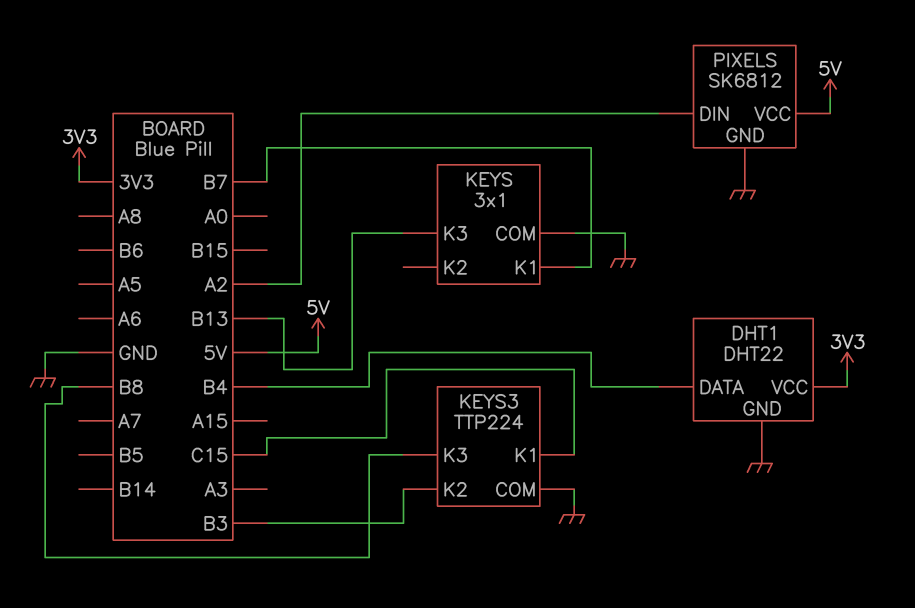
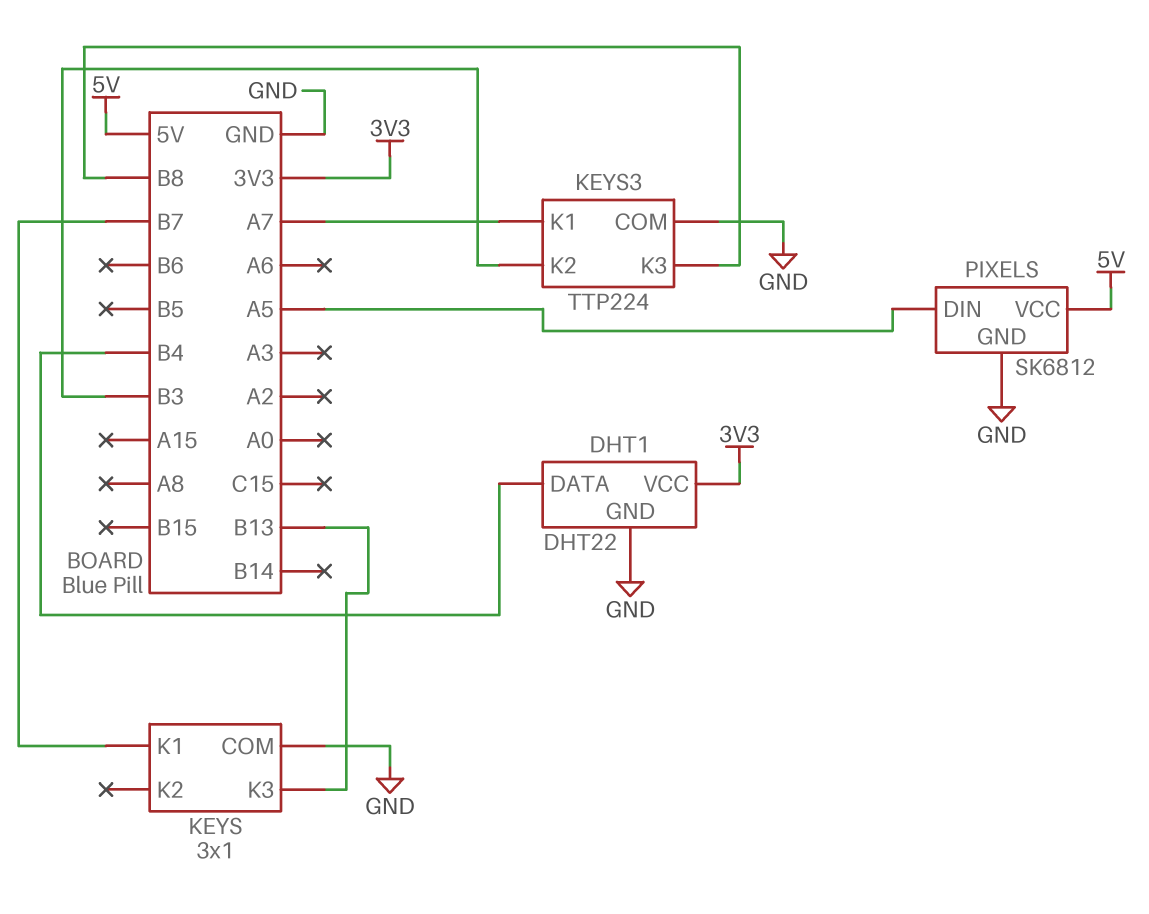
KEYS3 pin K1: C15 -> A7
PIXELS pin DIN: A2 -> A5

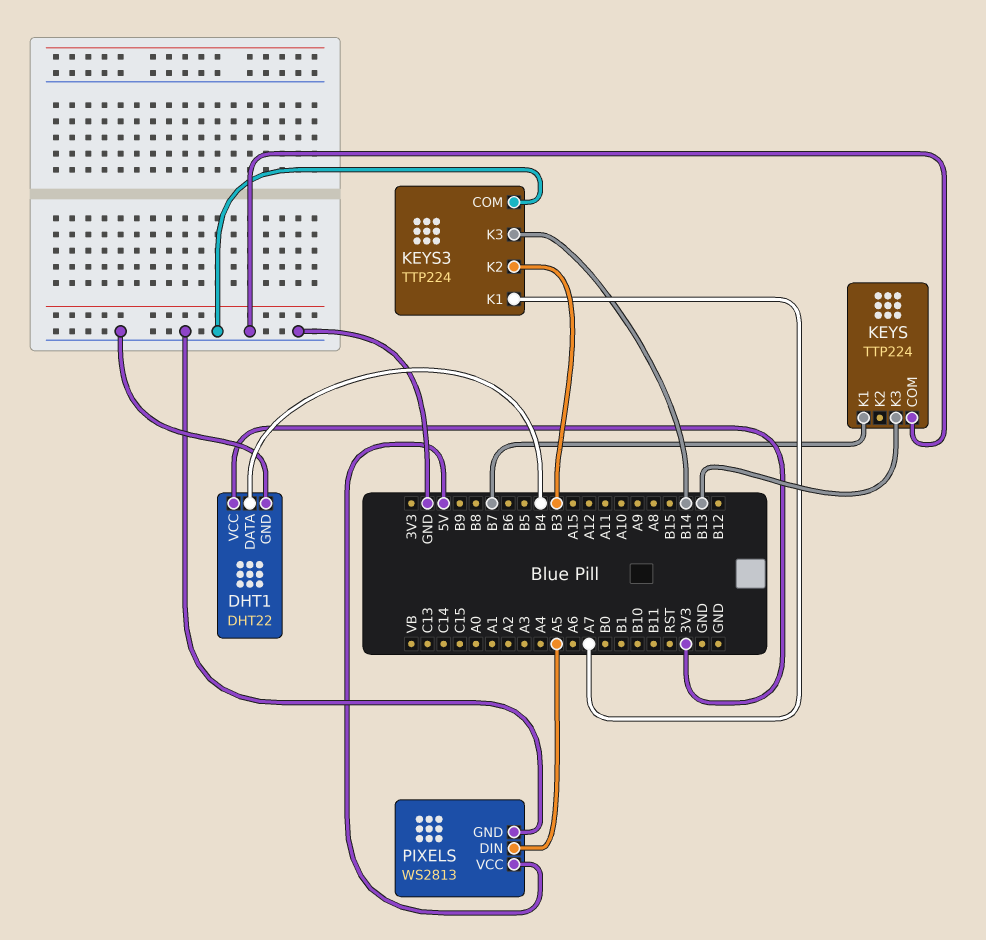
KEYS: 3x1 -> TTP224
KEYS3 pin K3: B8 -> B14
PIXELS: SK6812 -> WS2813

